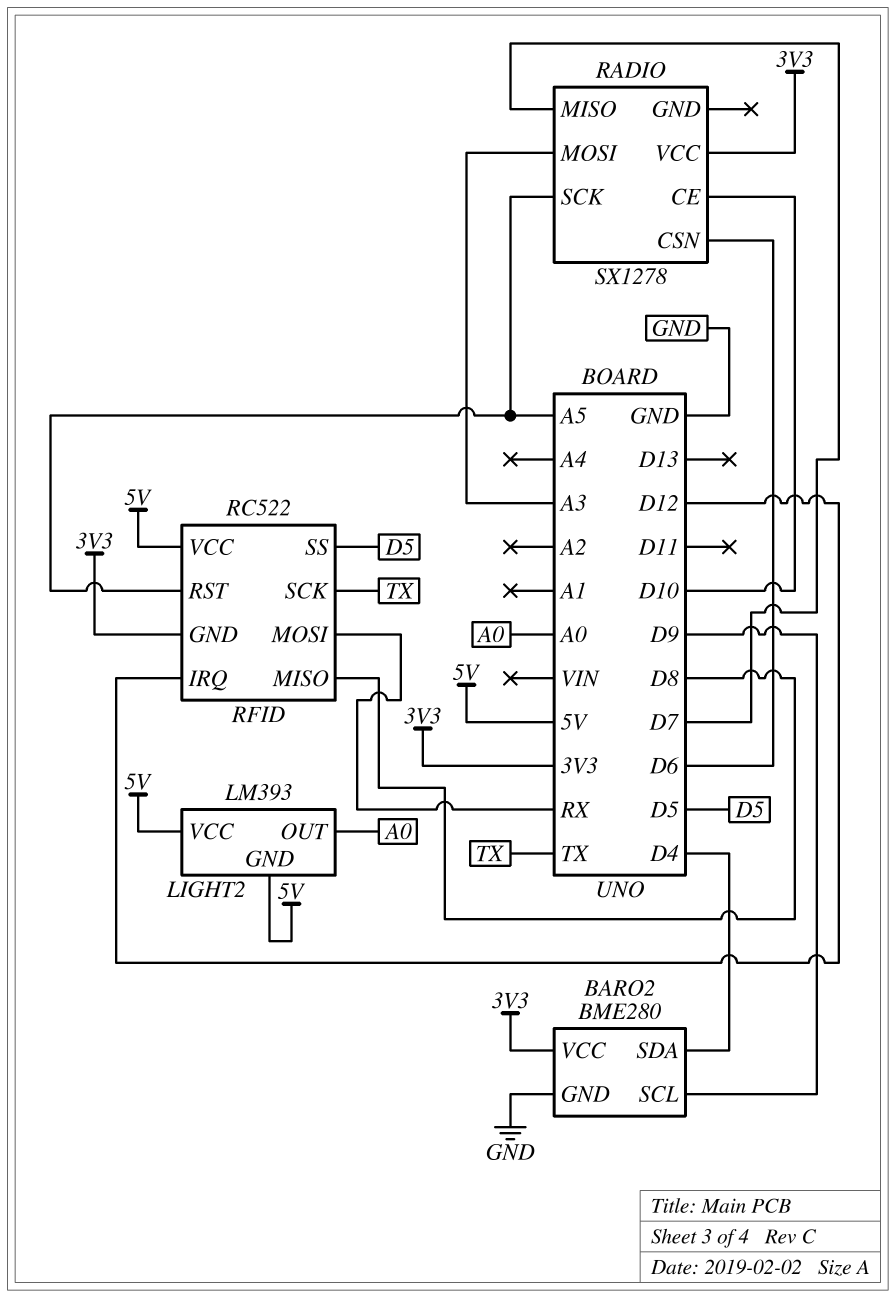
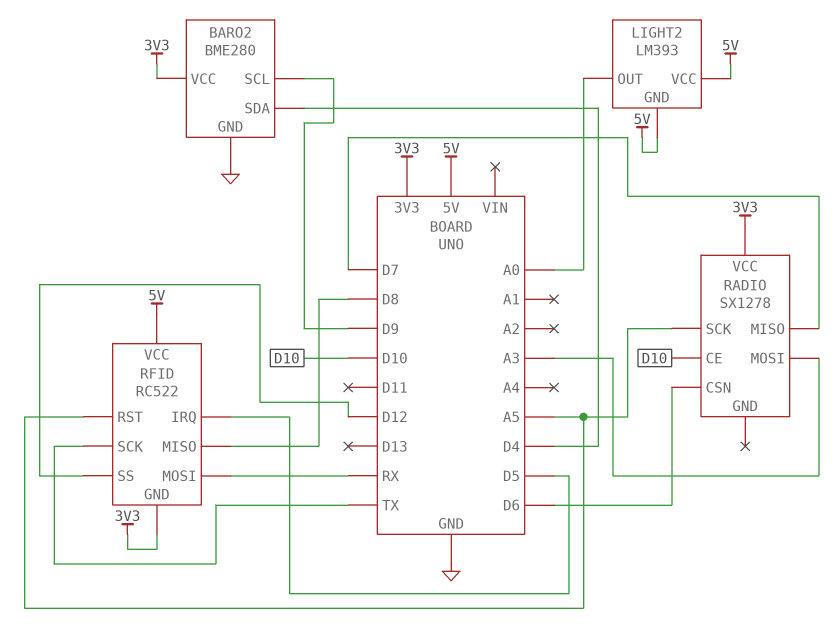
RFID pin IRQ: D12 -> D5
RFID pin SS: D5 -> D12

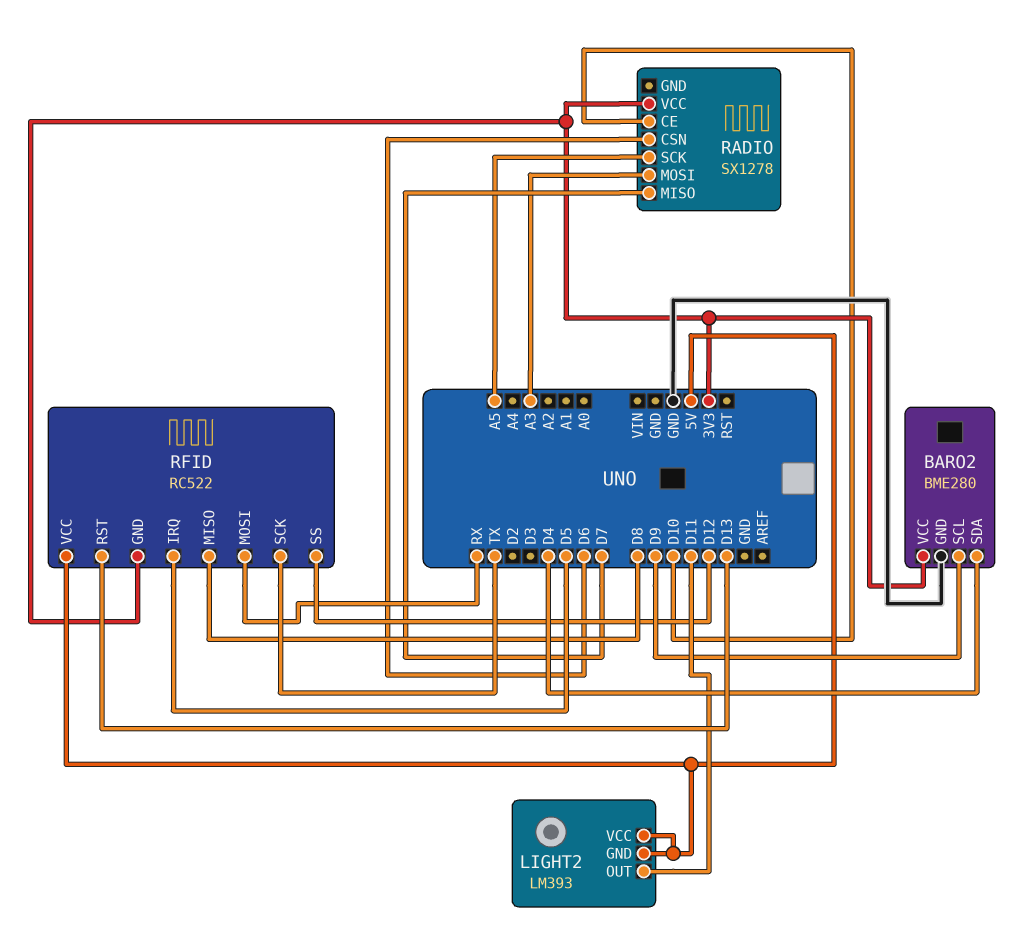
LIGHT2 pin OUT: A0 -> D11
RFID pin RST: A5 -> D13

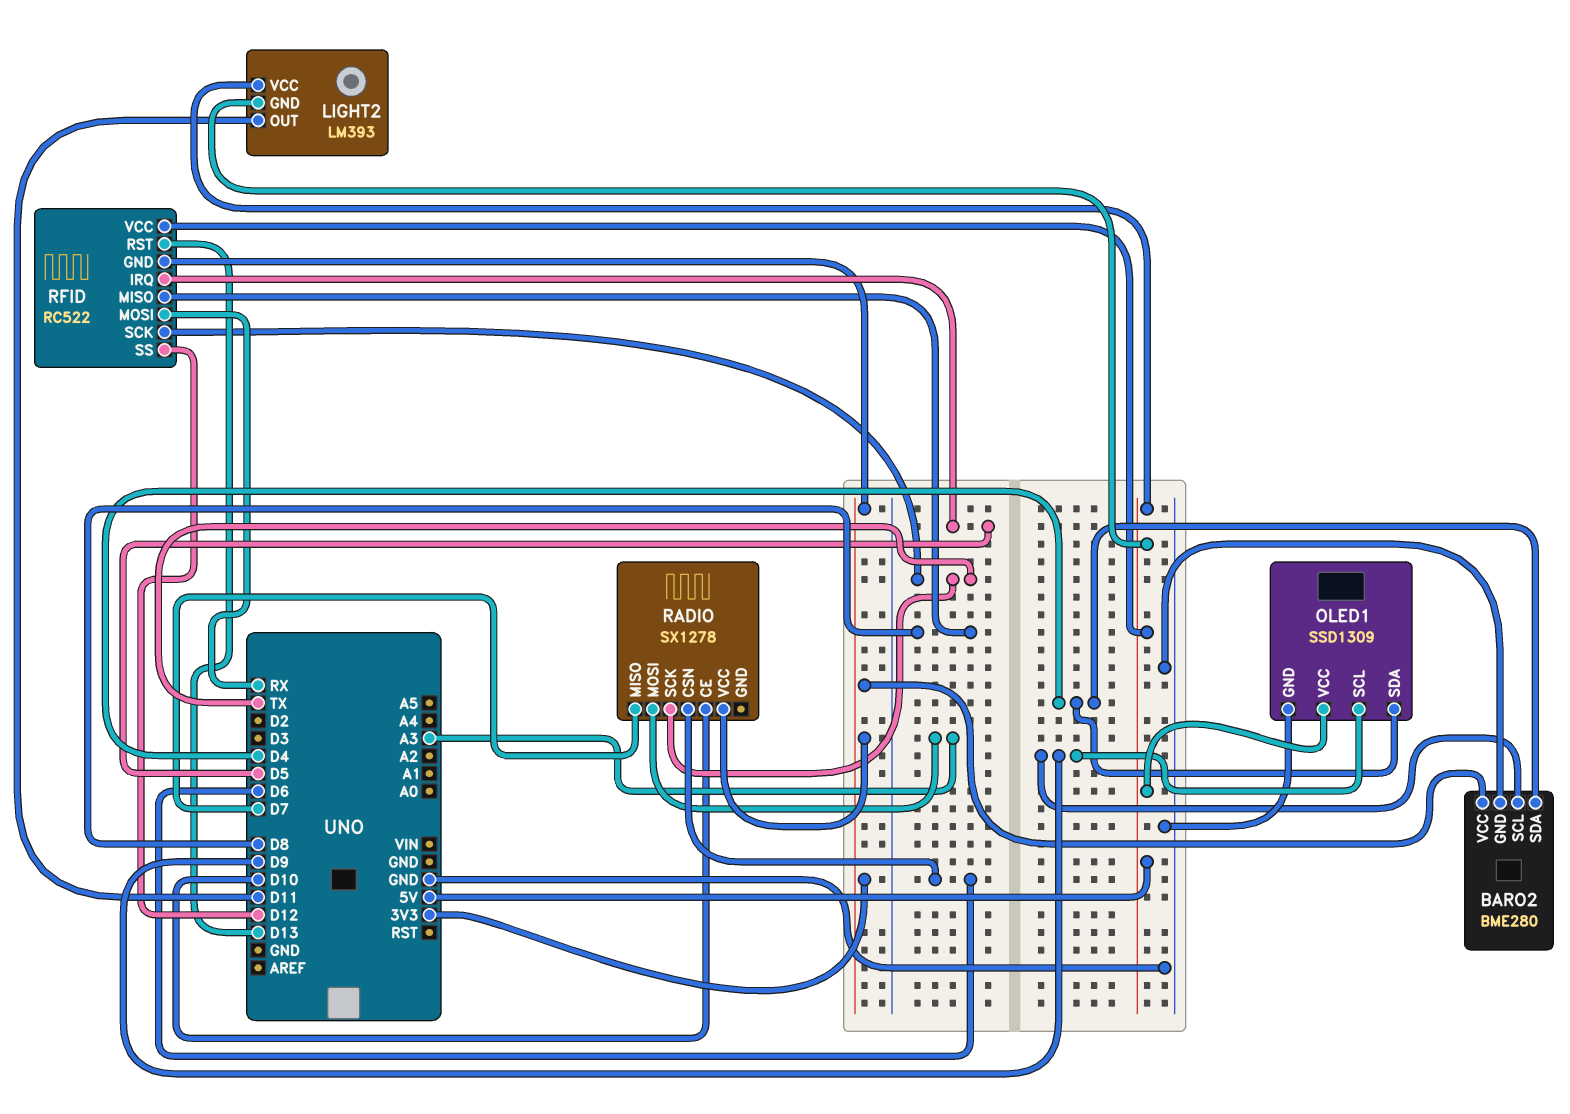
OLED1: none -> SSD1309
OLED1 pin GND: none -> GND
OLED1 pin SCL: none -> D9
OLED1 pin SDA: none -> D4
OLED1 pin VCC: none -> 5V
RADIO pin SCK: A5 -> TX

